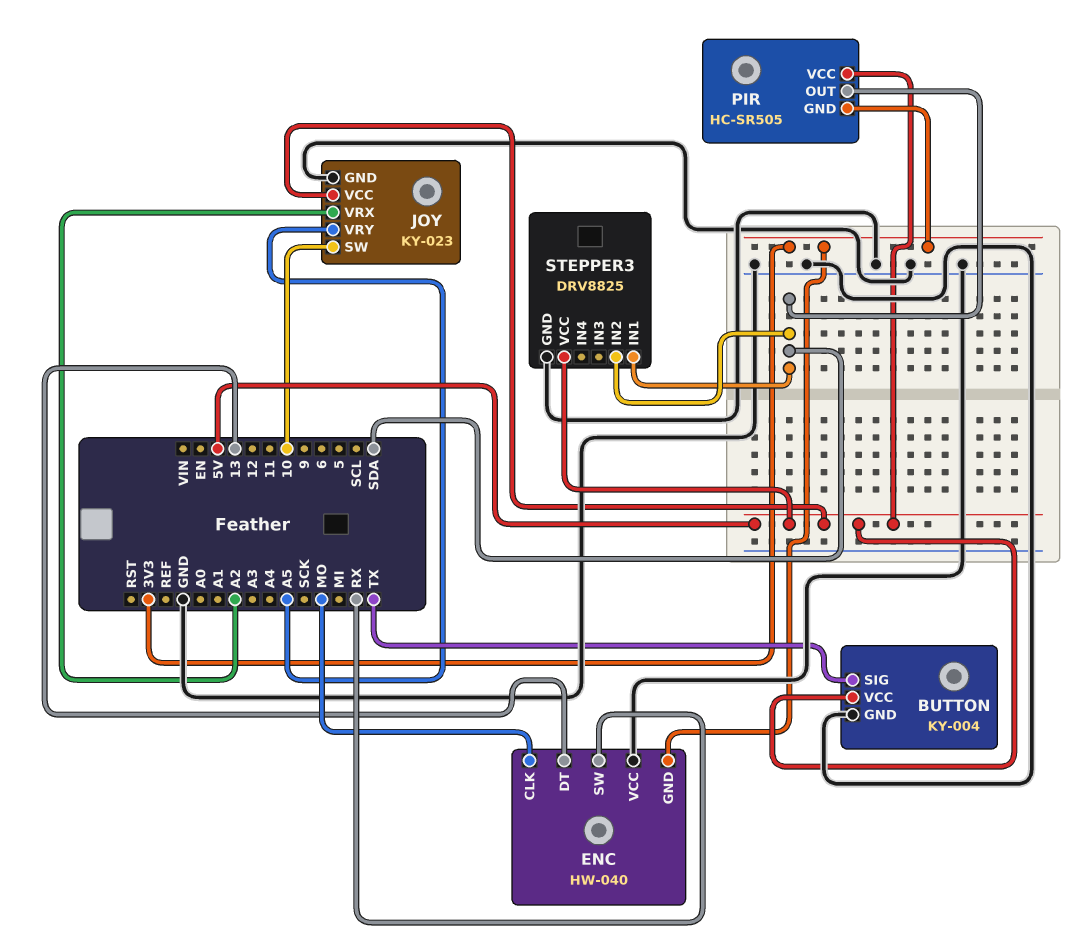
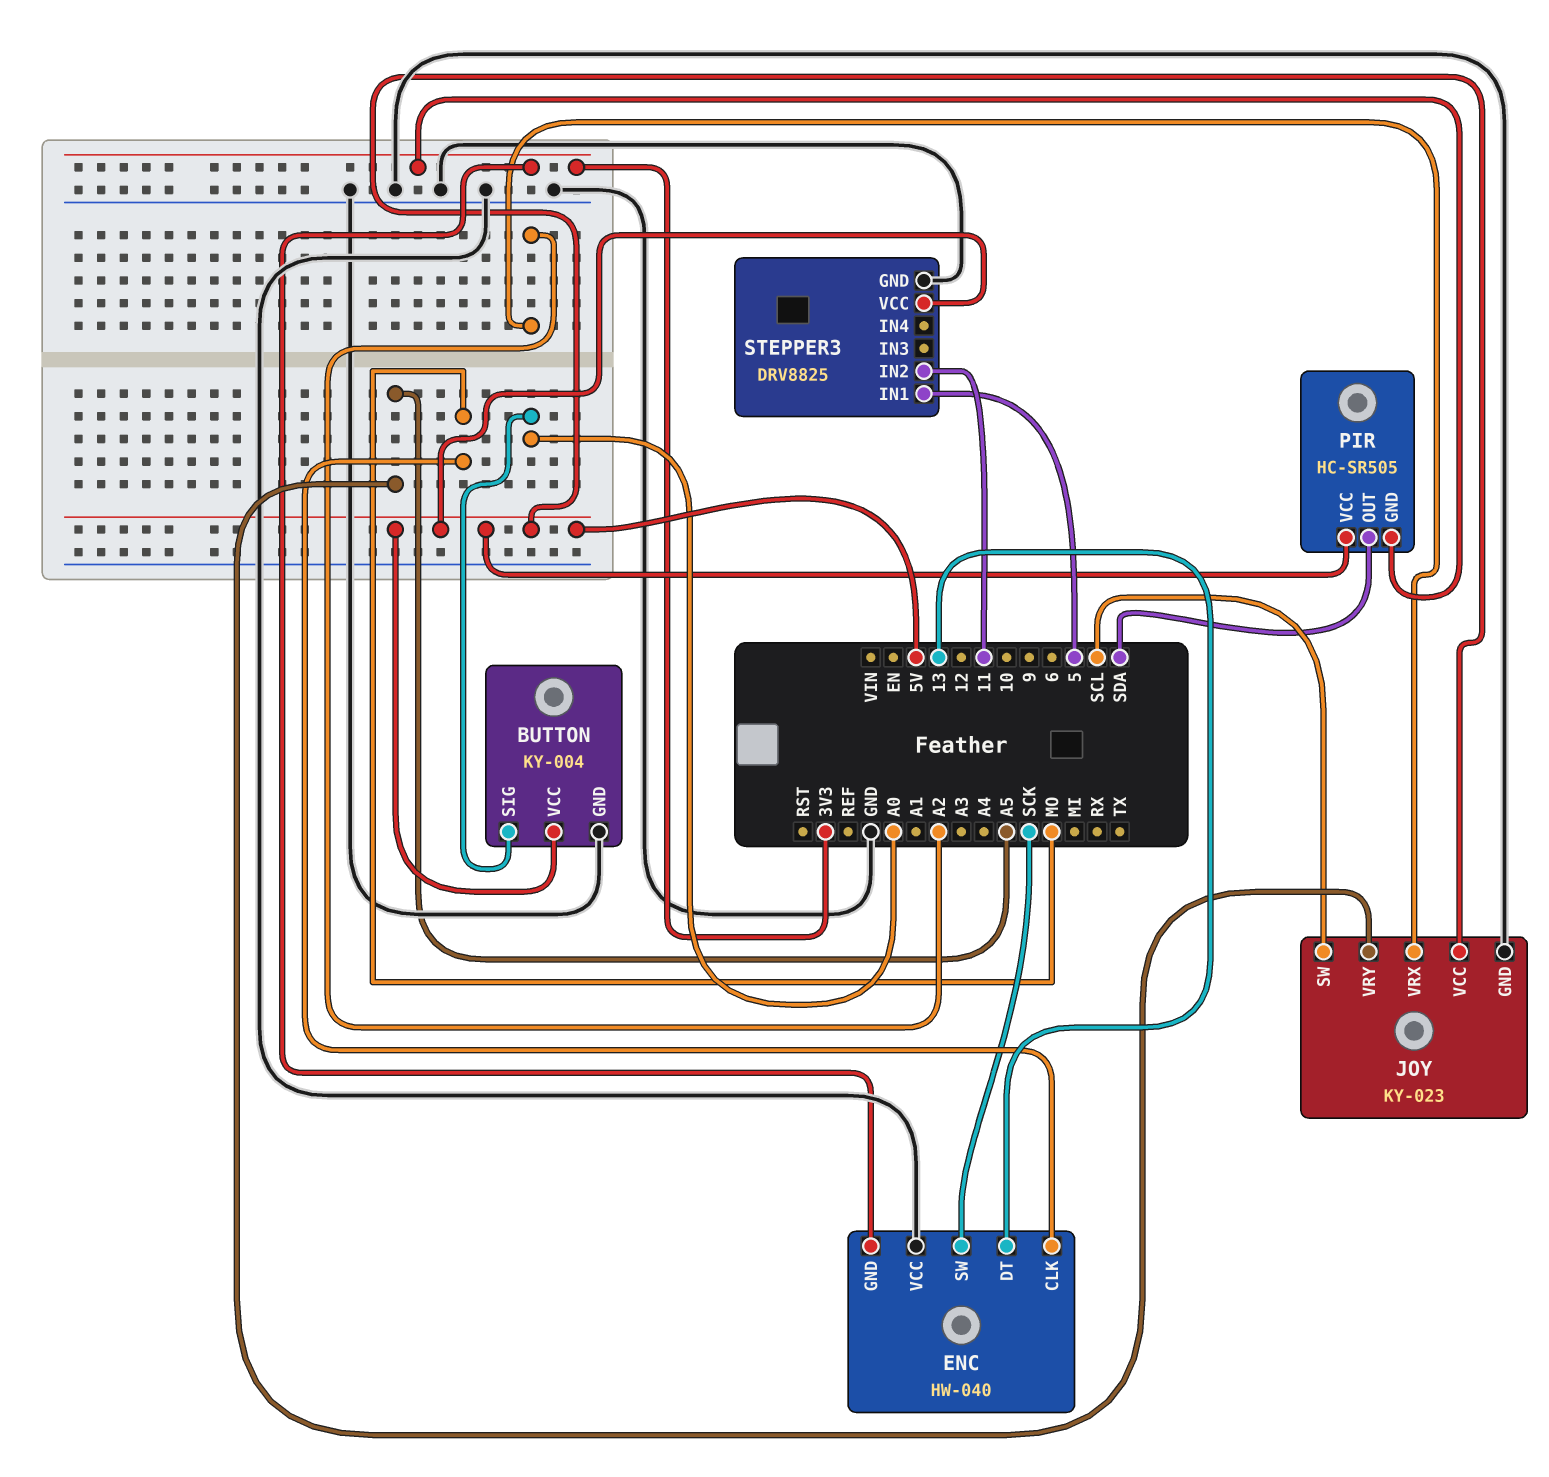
BUTTON pin SIG: TX -> A0
ENC pin SW: RX -> SCK
JOY pin SW: 10 -> SCL
STEPPER3 pin IN1: SDA -> 5
STEPPER3 pin IN2: SDA -> 11

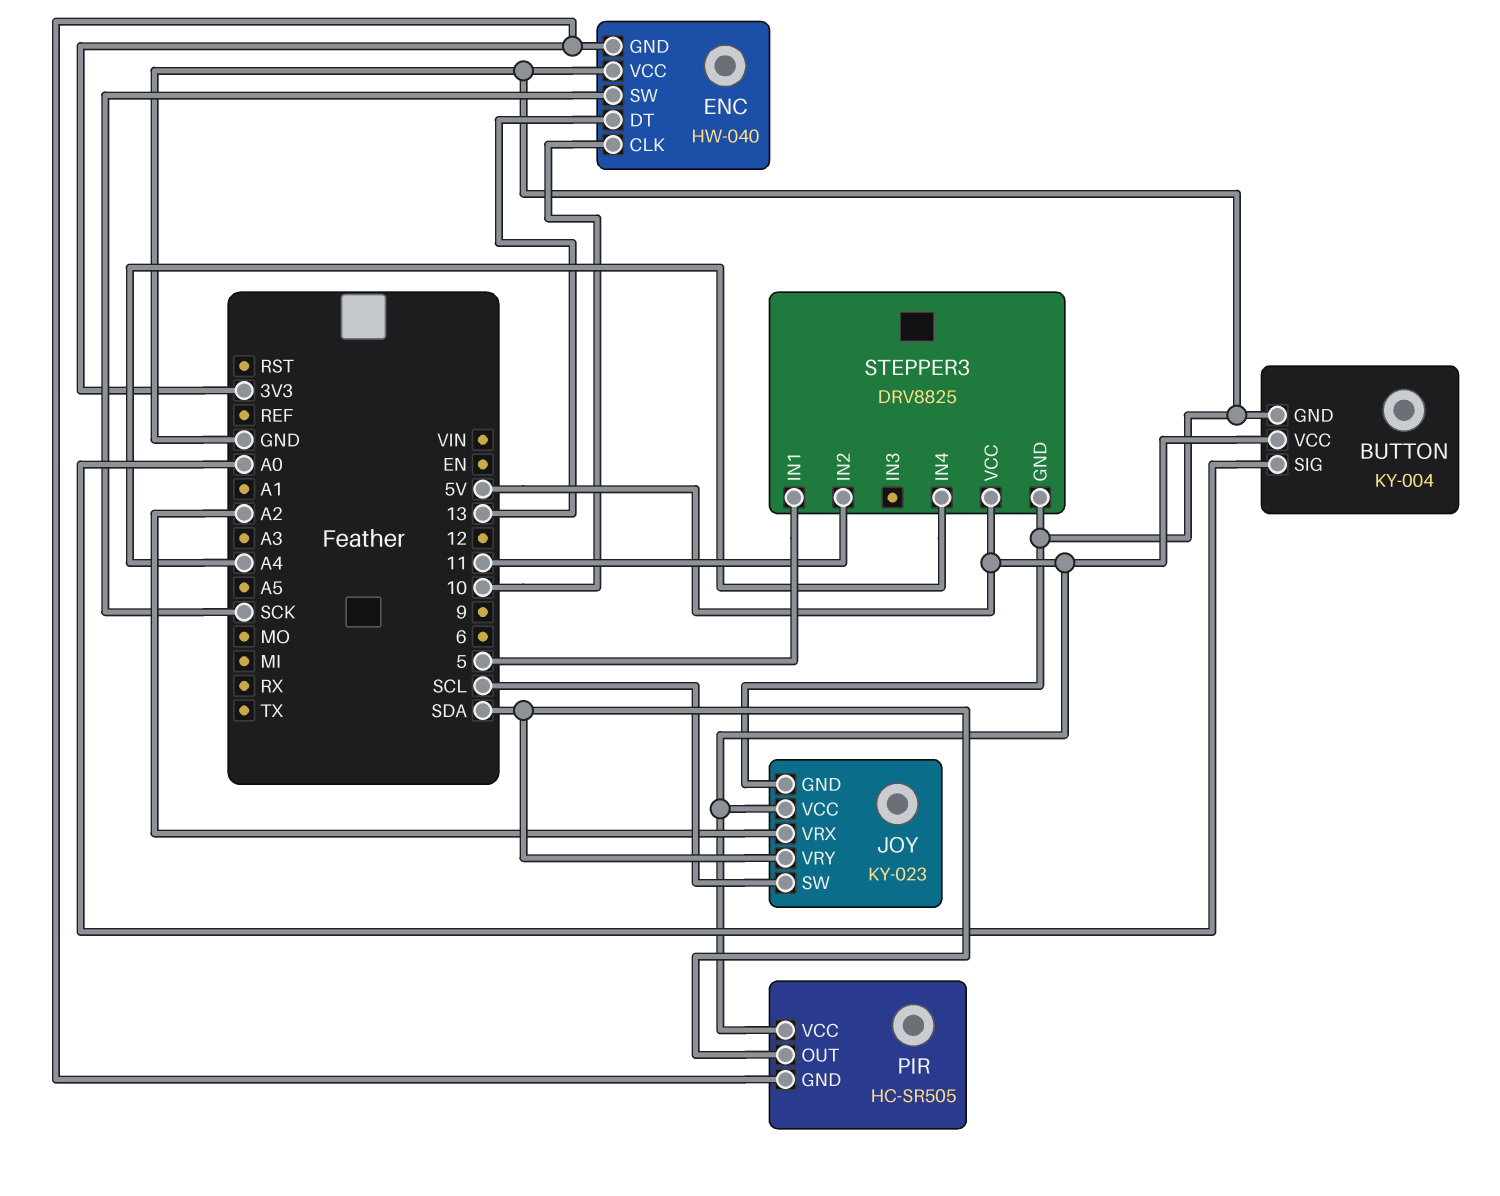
ENC pin CLK: MO -> 10
JOY pin VRY: A5 -> SDA
STEPPER3 pin IN4: none -> A4

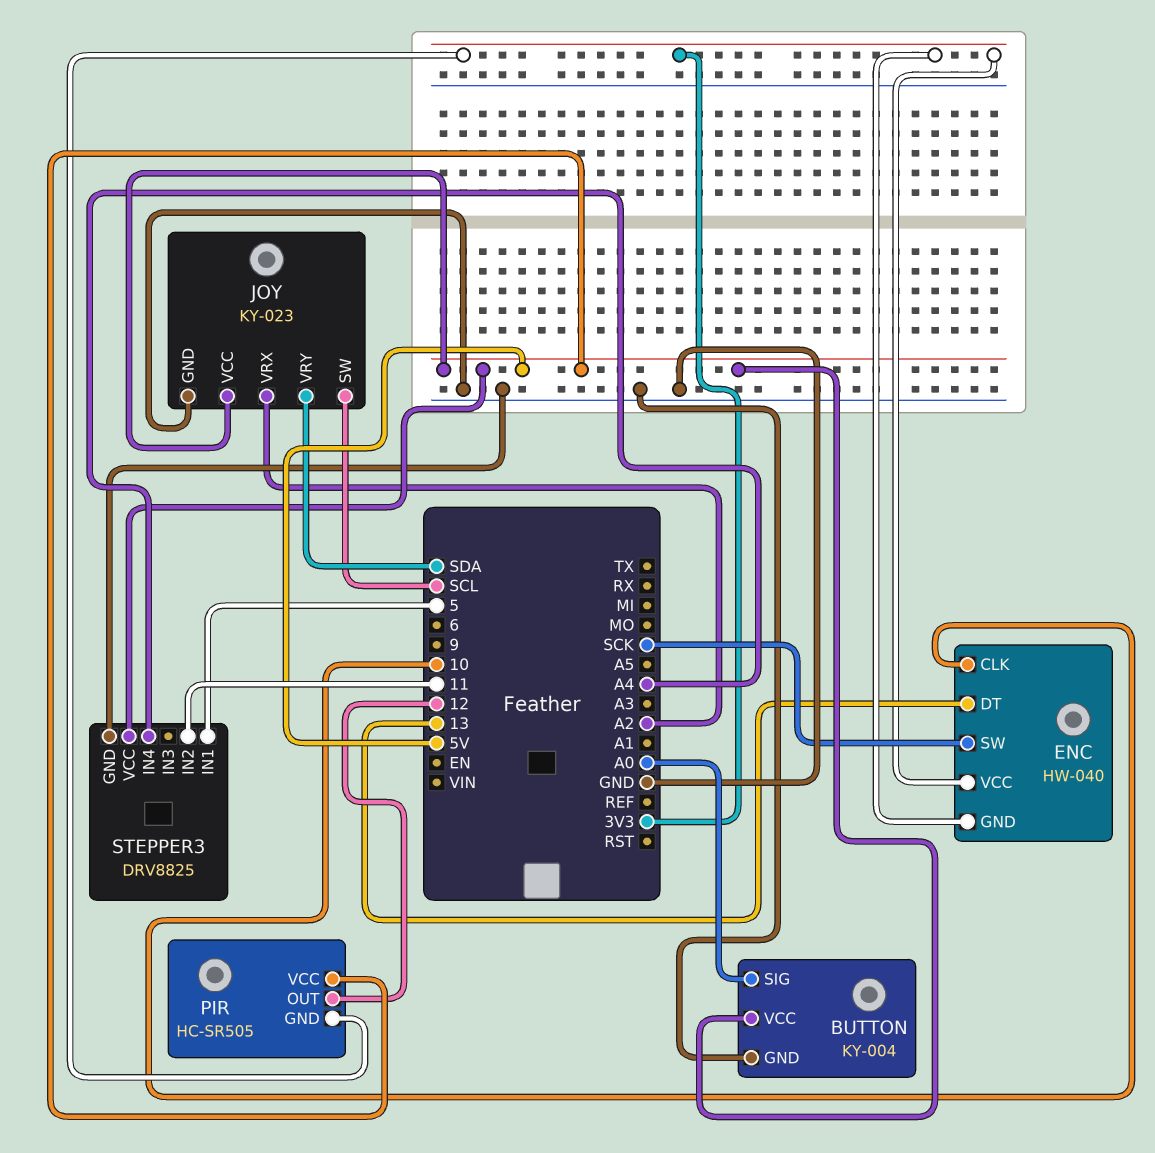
ENC pin VCC: GND -> 3V3
PIR pin OUT: SDA -> 12

